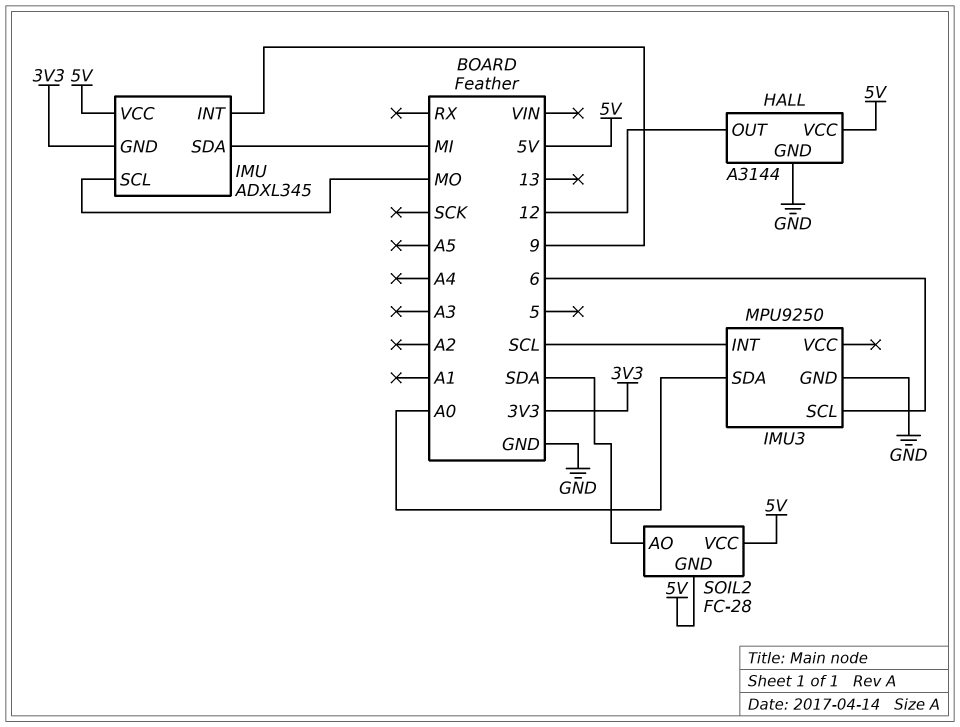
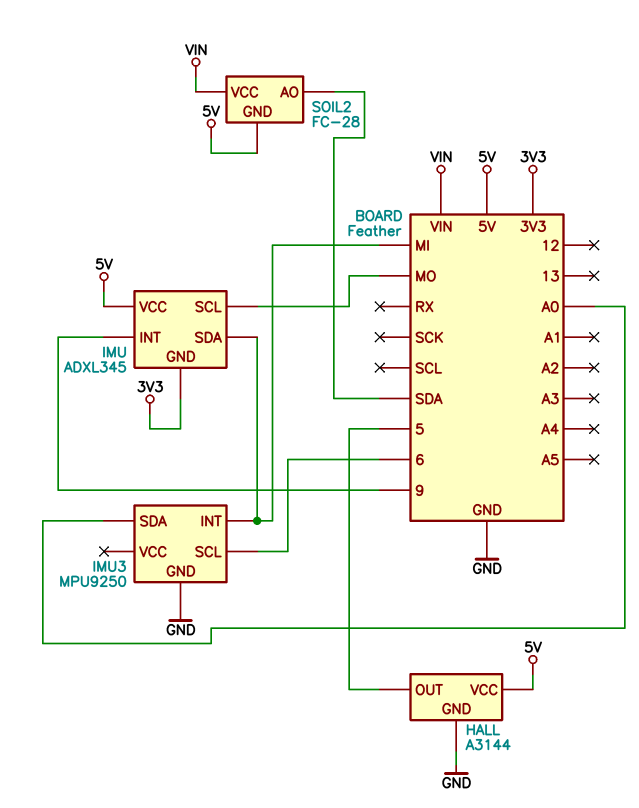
HALL pin OUT: 12 -> 5
IMU3 pin INT: SCL -> MI
SOIL2 pin VCC: 5V -> VIN

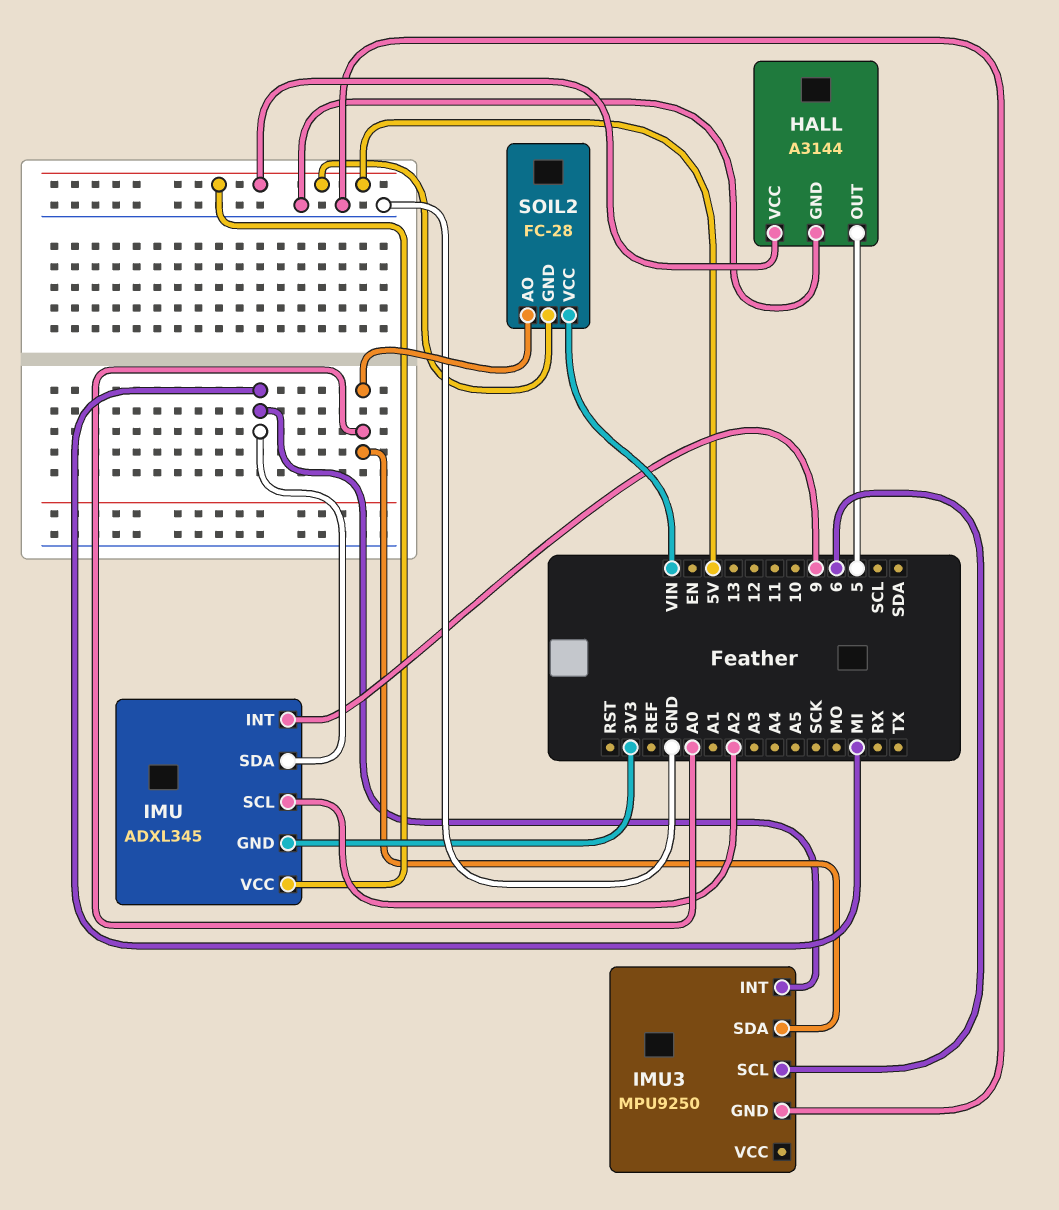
IMU pin SCL: MO -> A2
SOIL2 pin AO: SDA -> A0

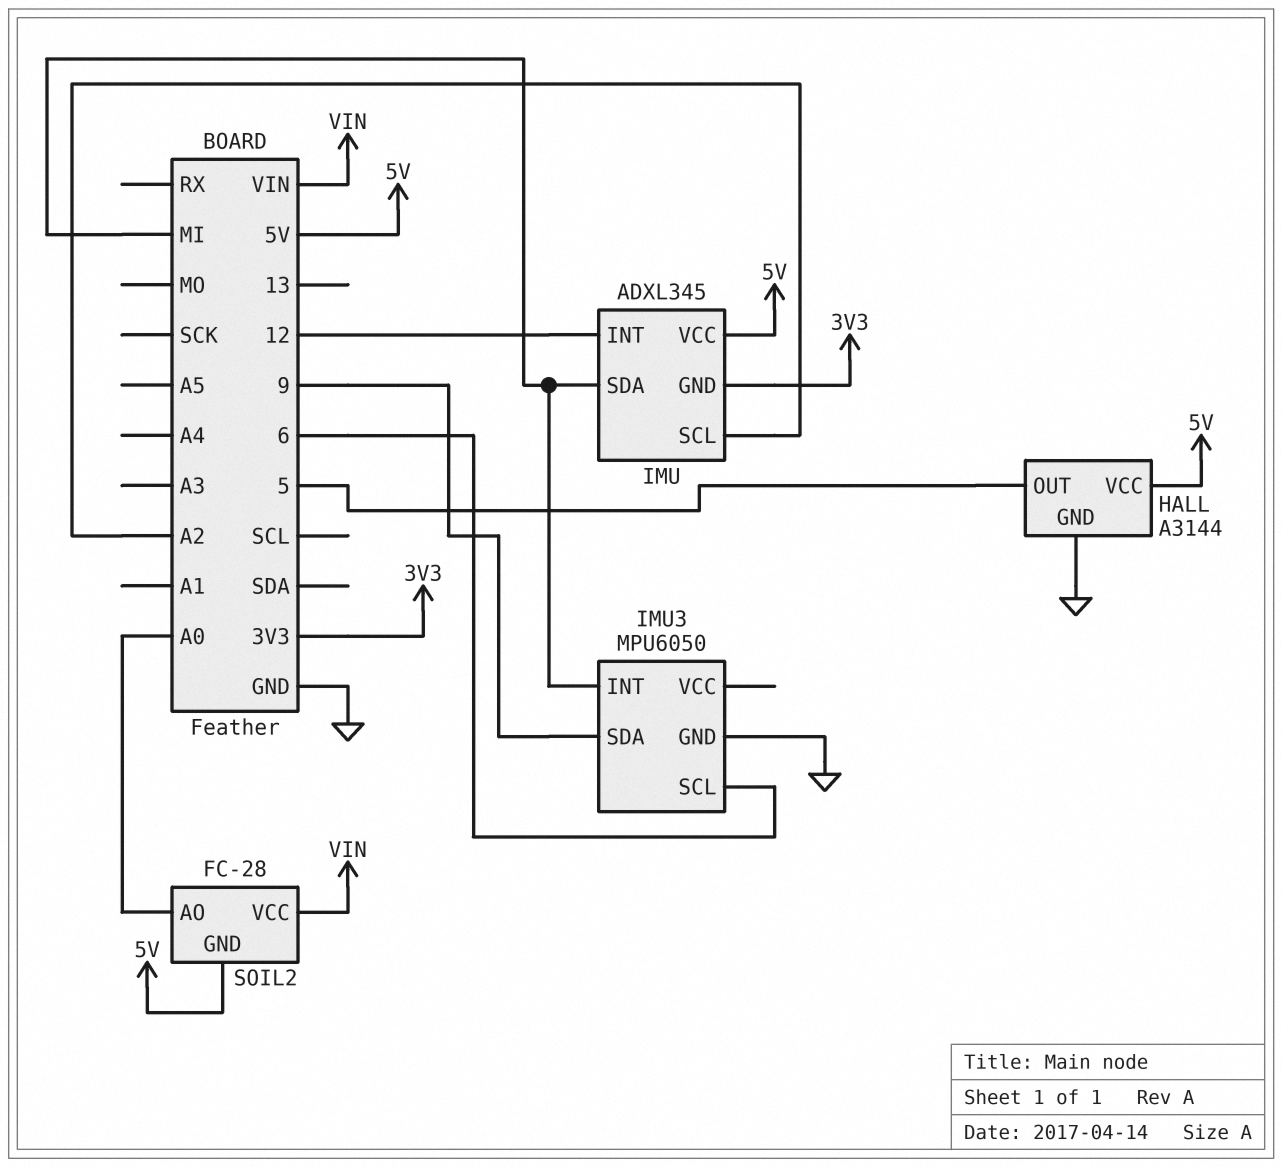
IMU pin INT: 9 -> 12
IMU3: MPU9250 -> MPU6050
IMU3 pin SDA: A0 -> 9

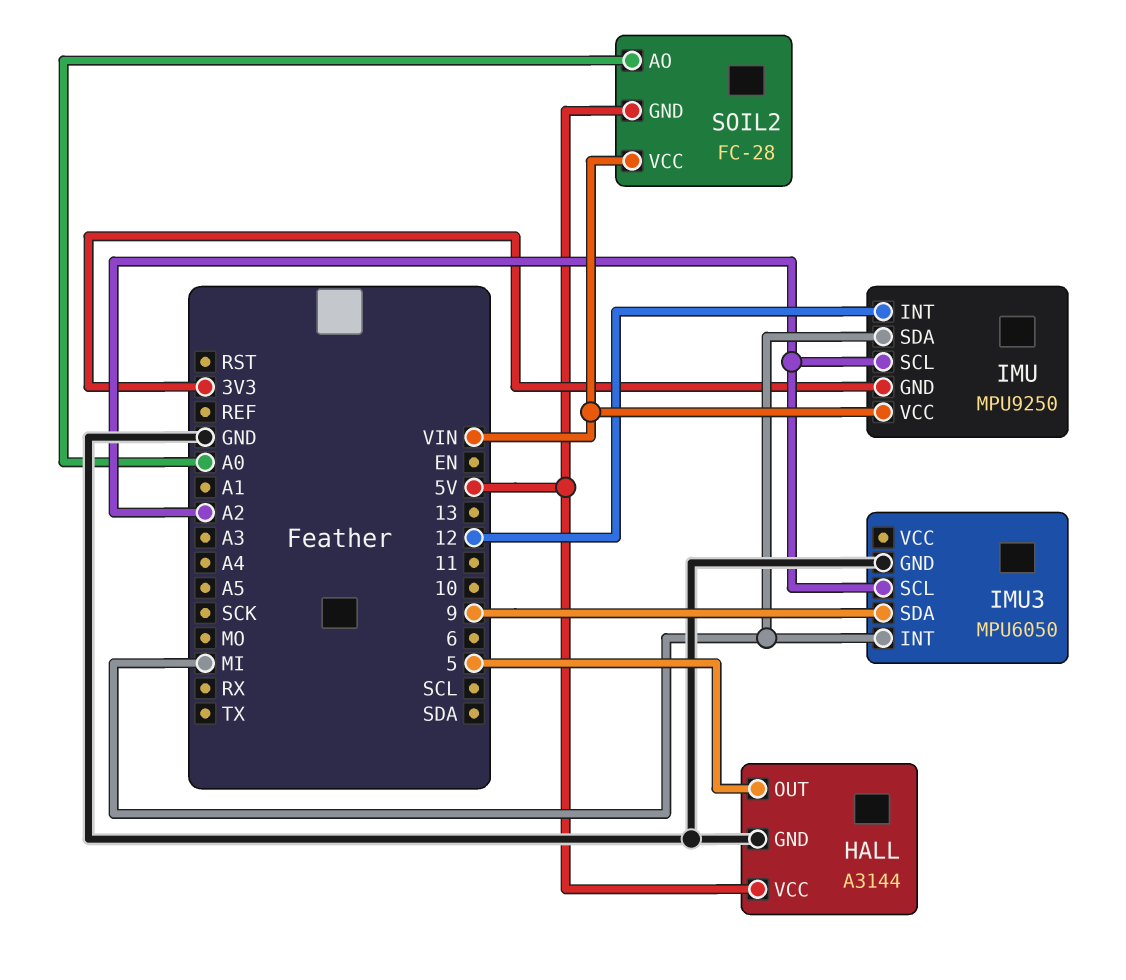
IMU: ADXL345 -> MPU9250
IMU pin VCC: 5V -> VIN
IMU3 pin SCL: 6 -> A2

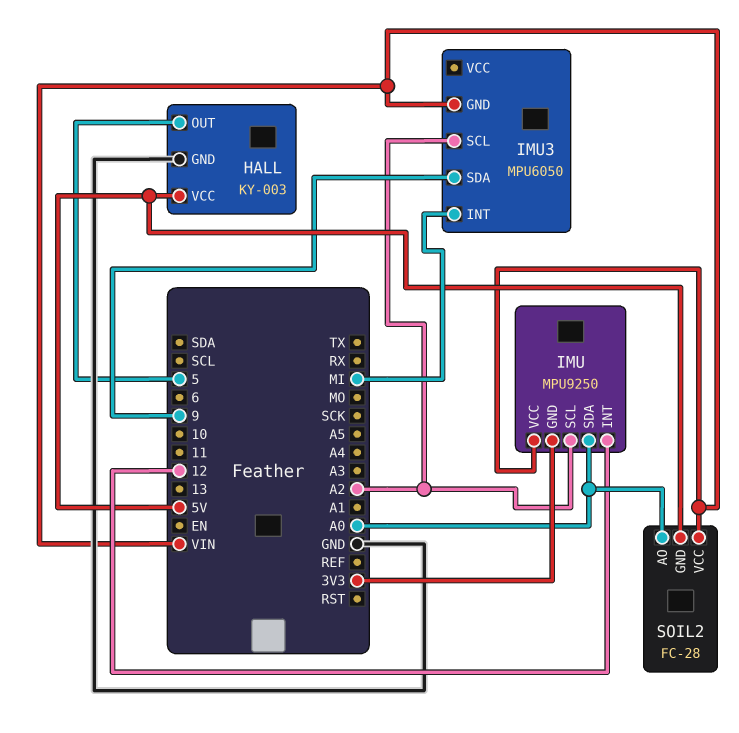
HALL: A3144 -> KY-003
IMU pin SDA: MI -> A0
IMU3 pin GND: GND -> VIN

